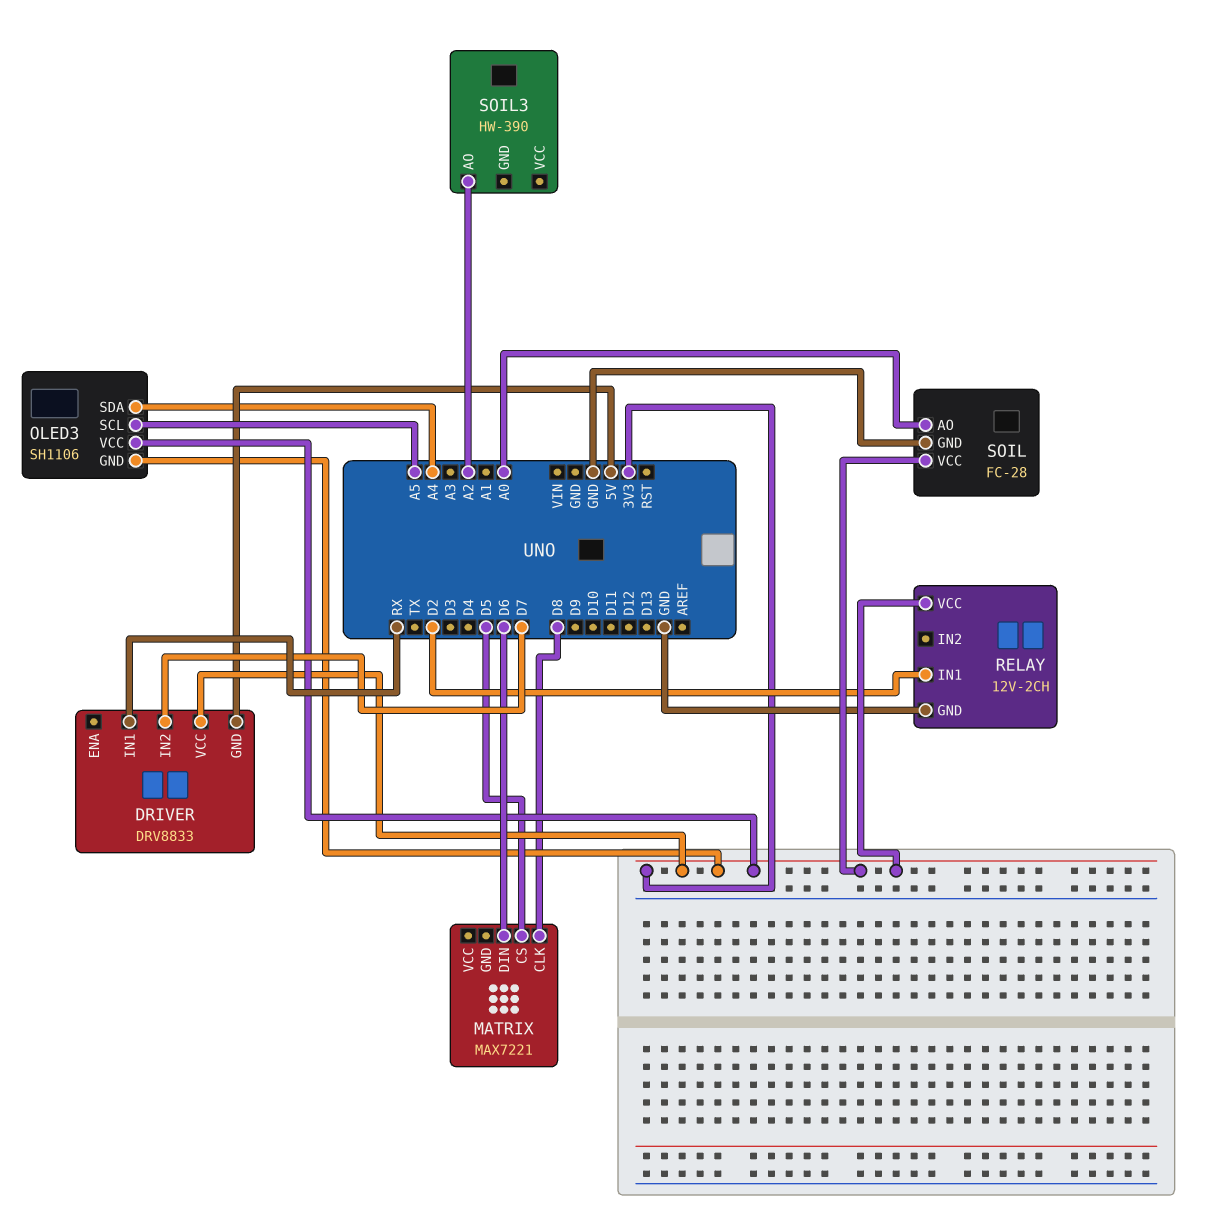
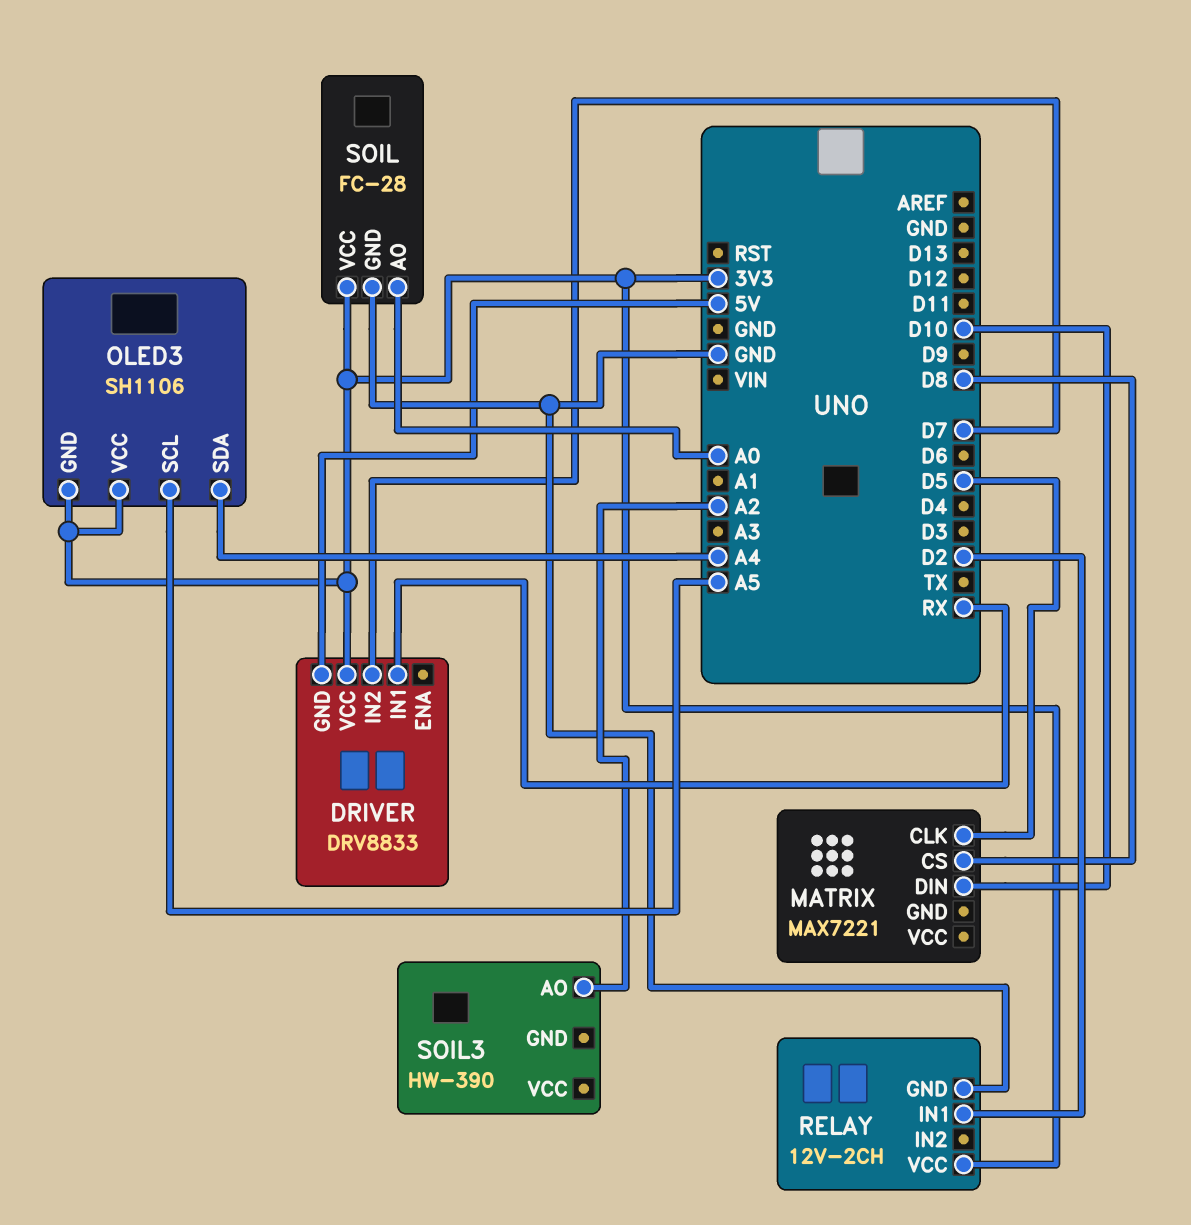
MATRIX pin CLK: D8 -> D5
MATRIX pin CS: D5 -> D8
MATRIX pin DIN: D6 -> D10

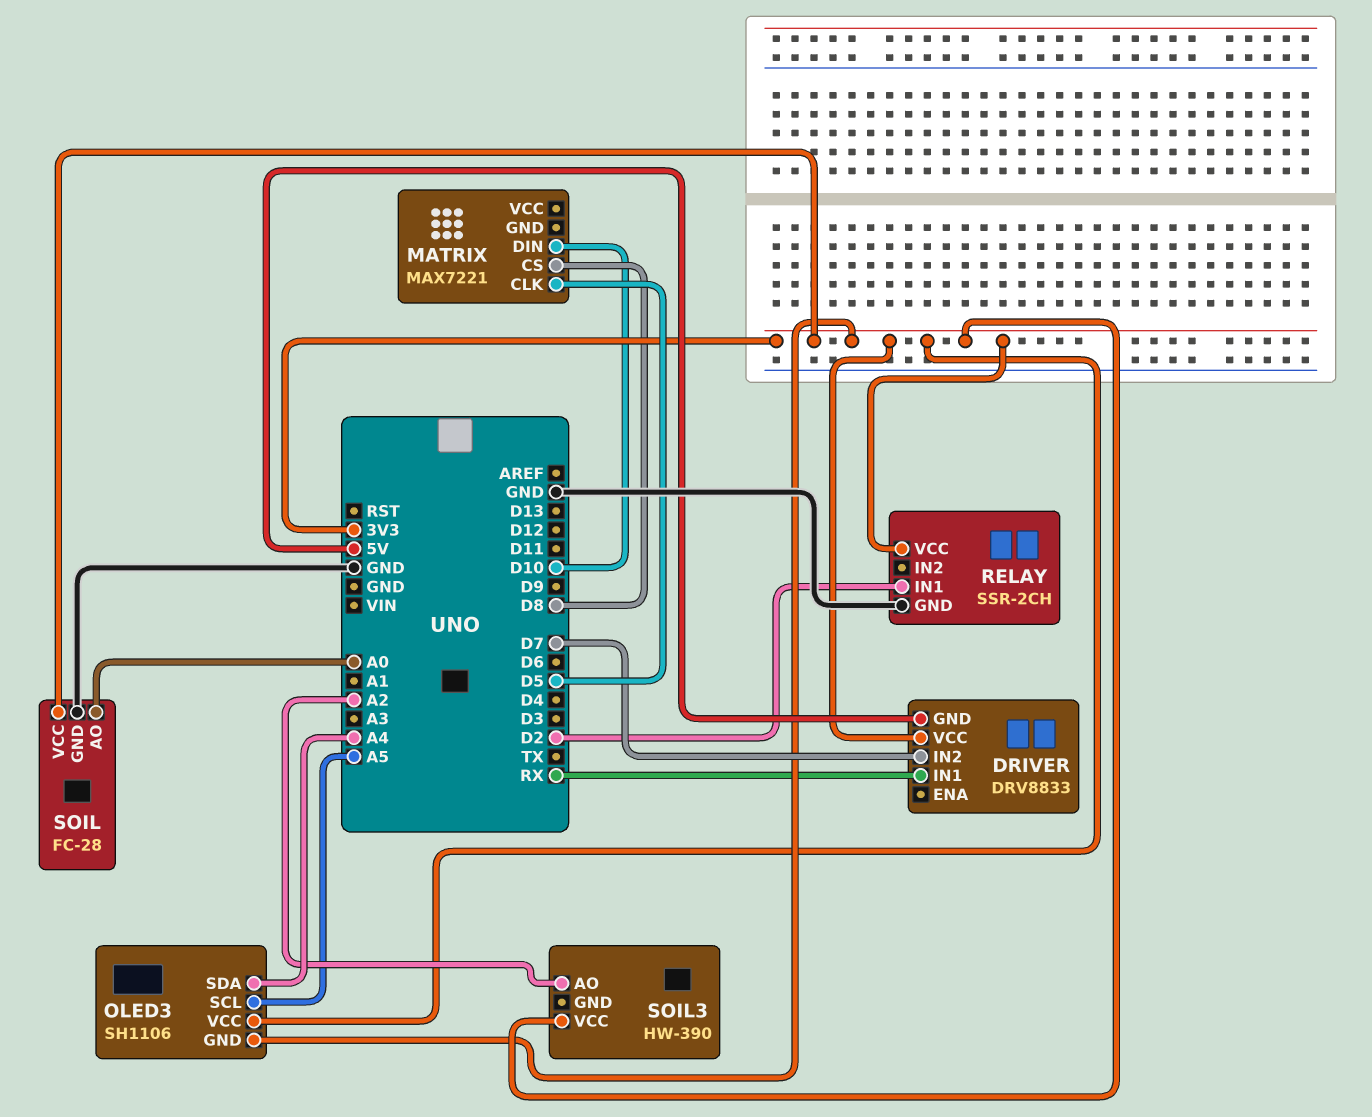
RELAY: 12V-2CH -> SSR-2CH
SOIL3 pin VCC: none -> 3V3

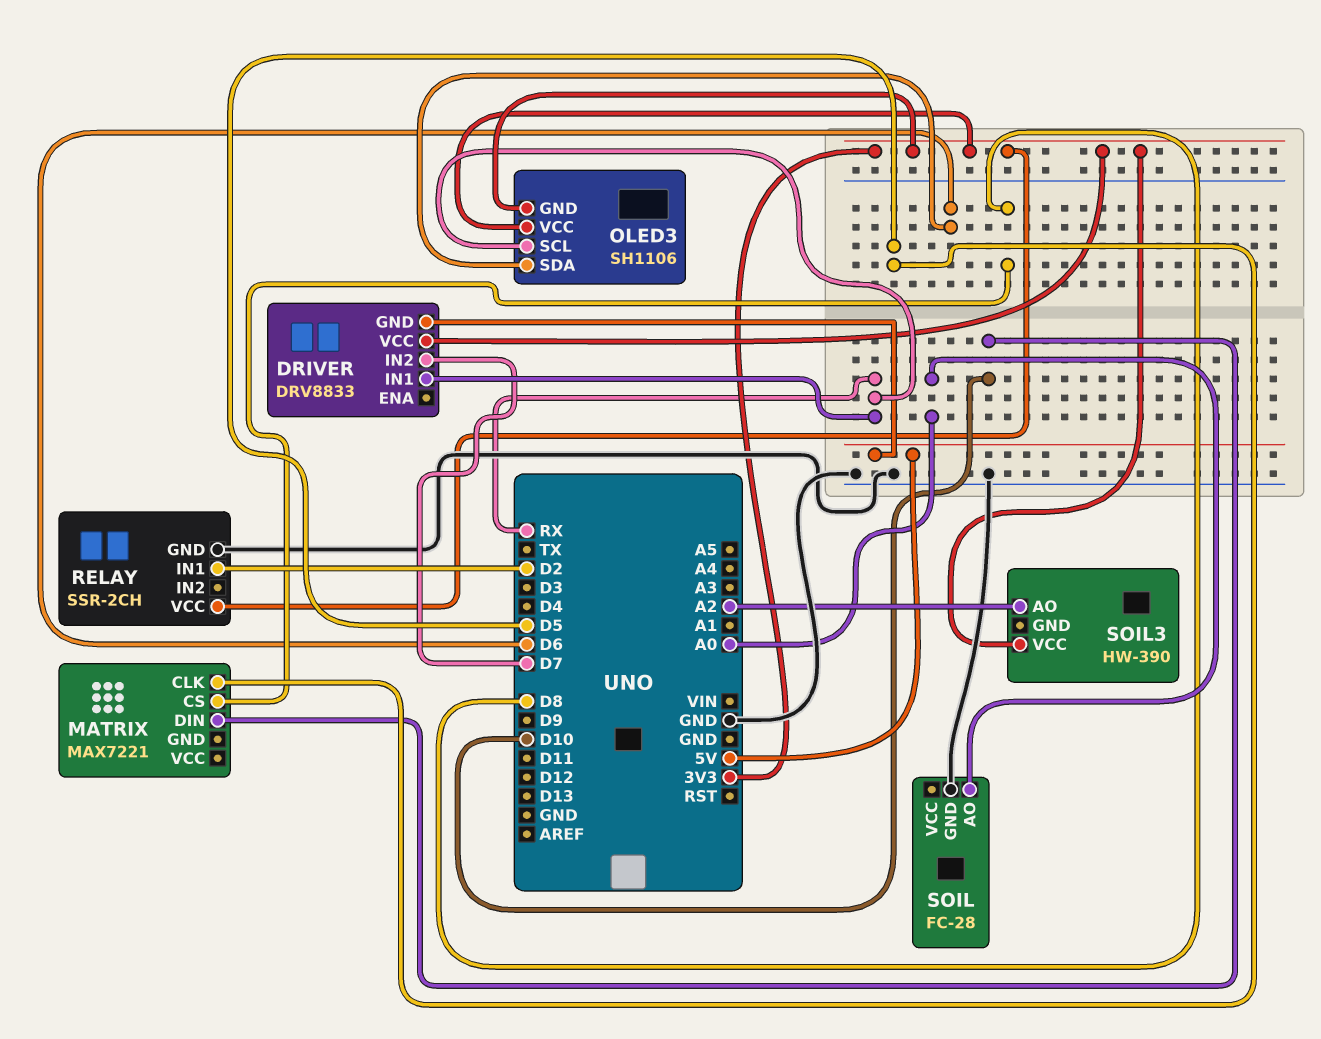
OLED3 pin SCL: A5 -> RX
OLED3 pin SDA: A4 -> D6
SOIL pin VCC: 3V3 -> none

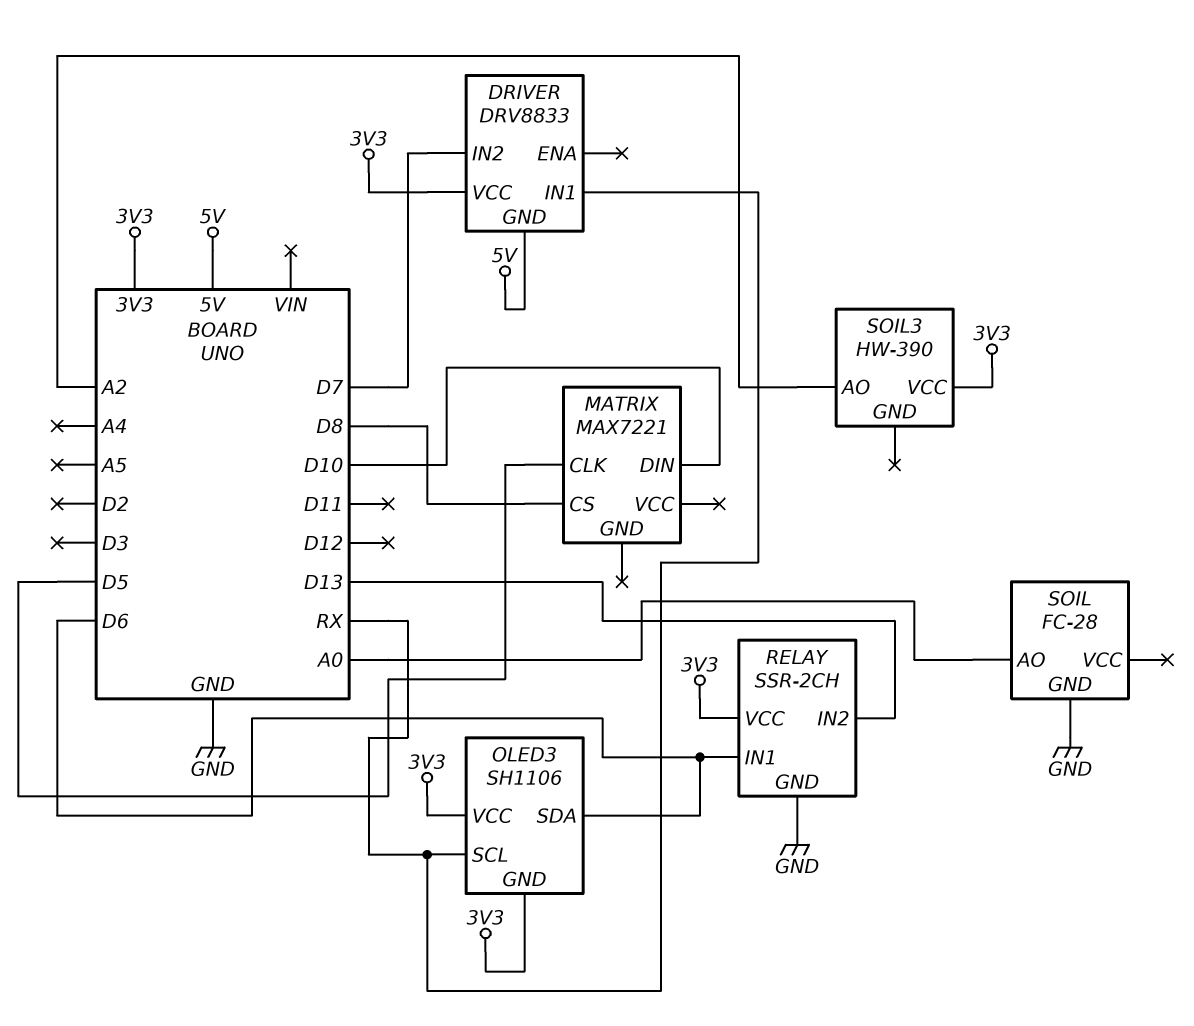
RELAY pin IN1: D2 -> D6
RELAY pin IN2: none -> D13

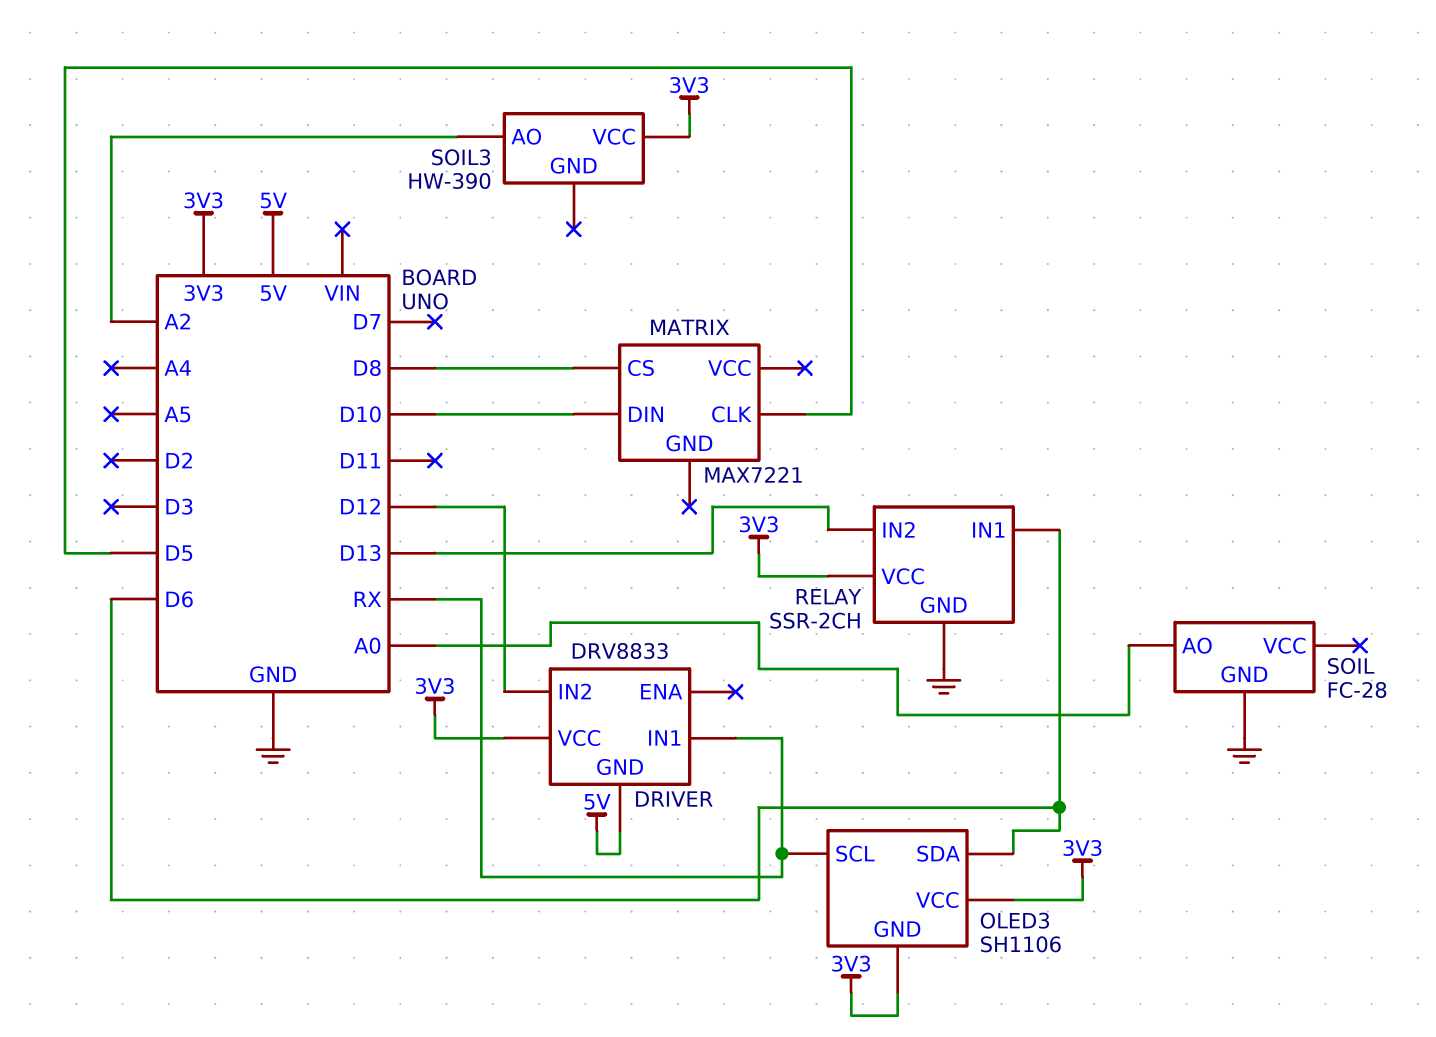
DRIVER pin IN2: D7 -> D12

